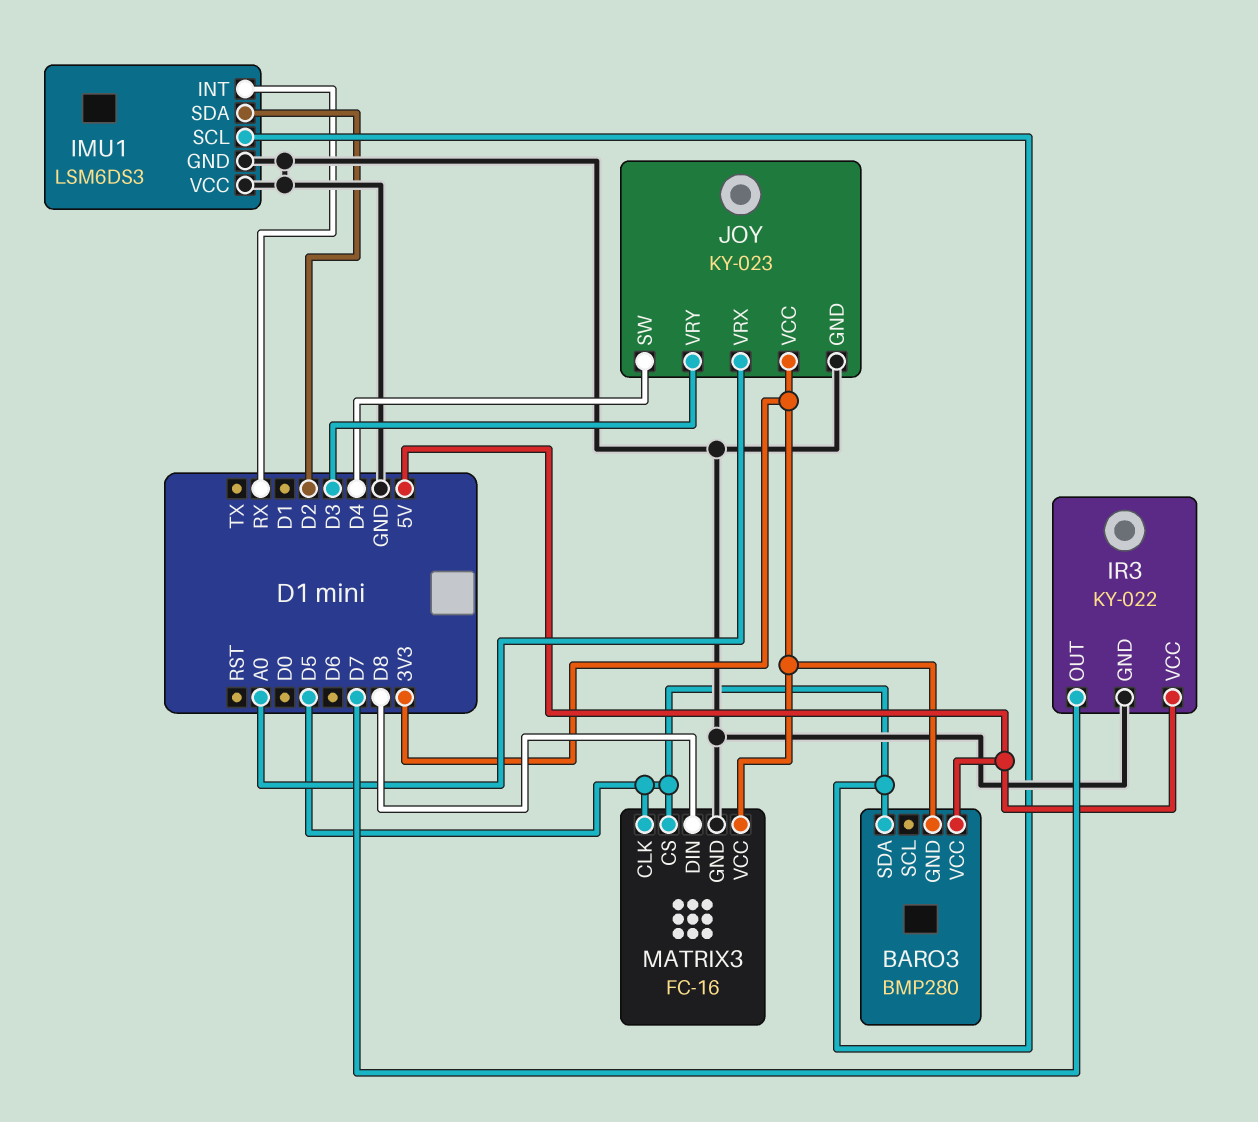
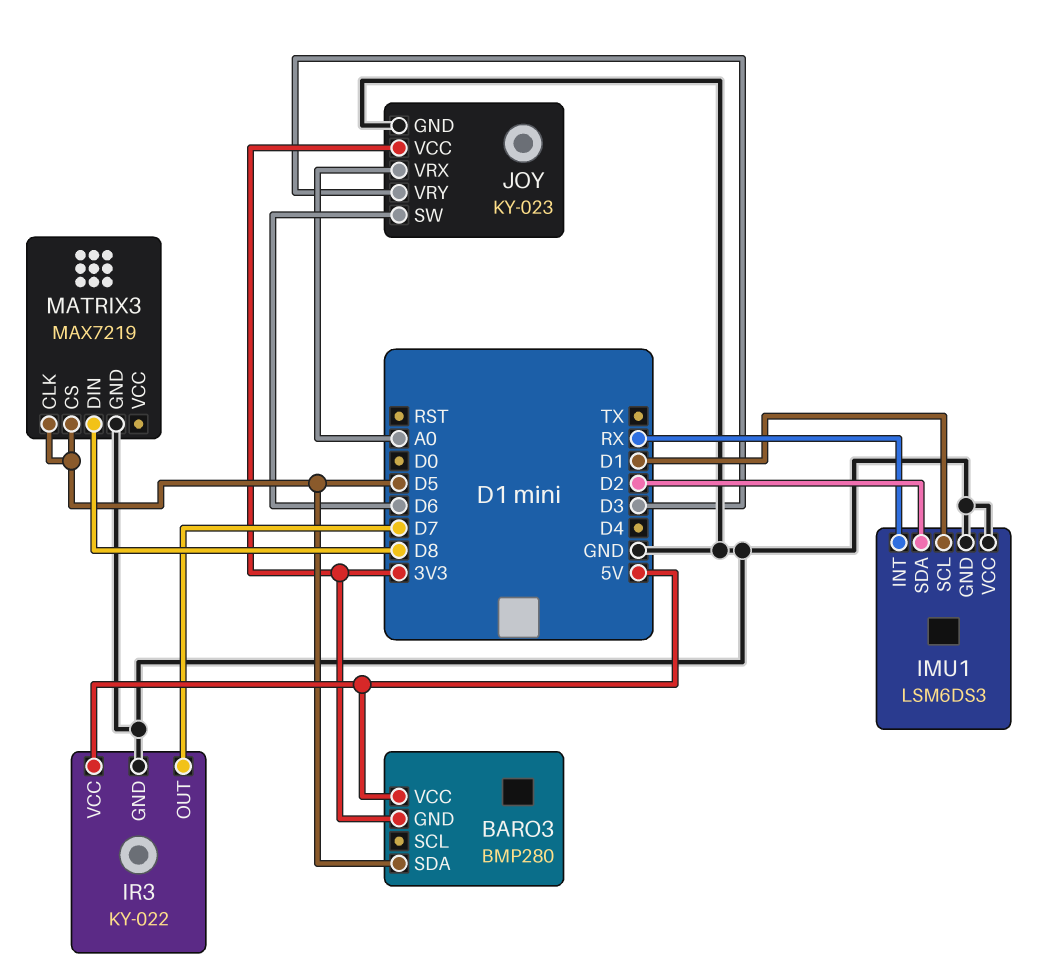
IMU1 pin SCL: D5 -> D1
JOY pin SW: D4 -> D6
MATRIX3: FC-16 -> MAX7219
MATRIX3 pin VCC: 3V3 -> none

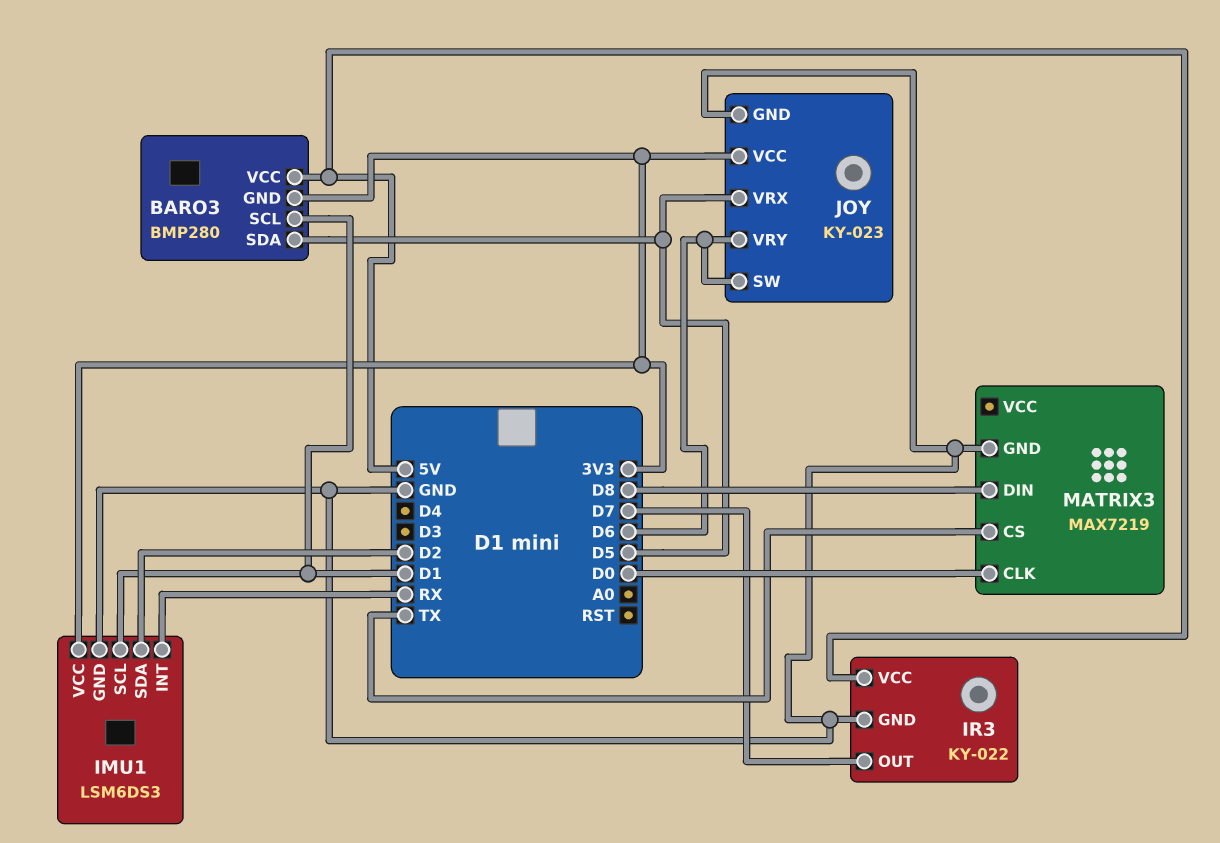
BARO3 pin SCL: none -> D1
IMU1 pin VCC: GND -> 3V3
JOY pin VRX: A0 -> D5
JOY pin VRY: D3 -> D6
MATRIX3 pin CLK: D5 -> D0
MATRIX3 pin CS: D5 -> TX

